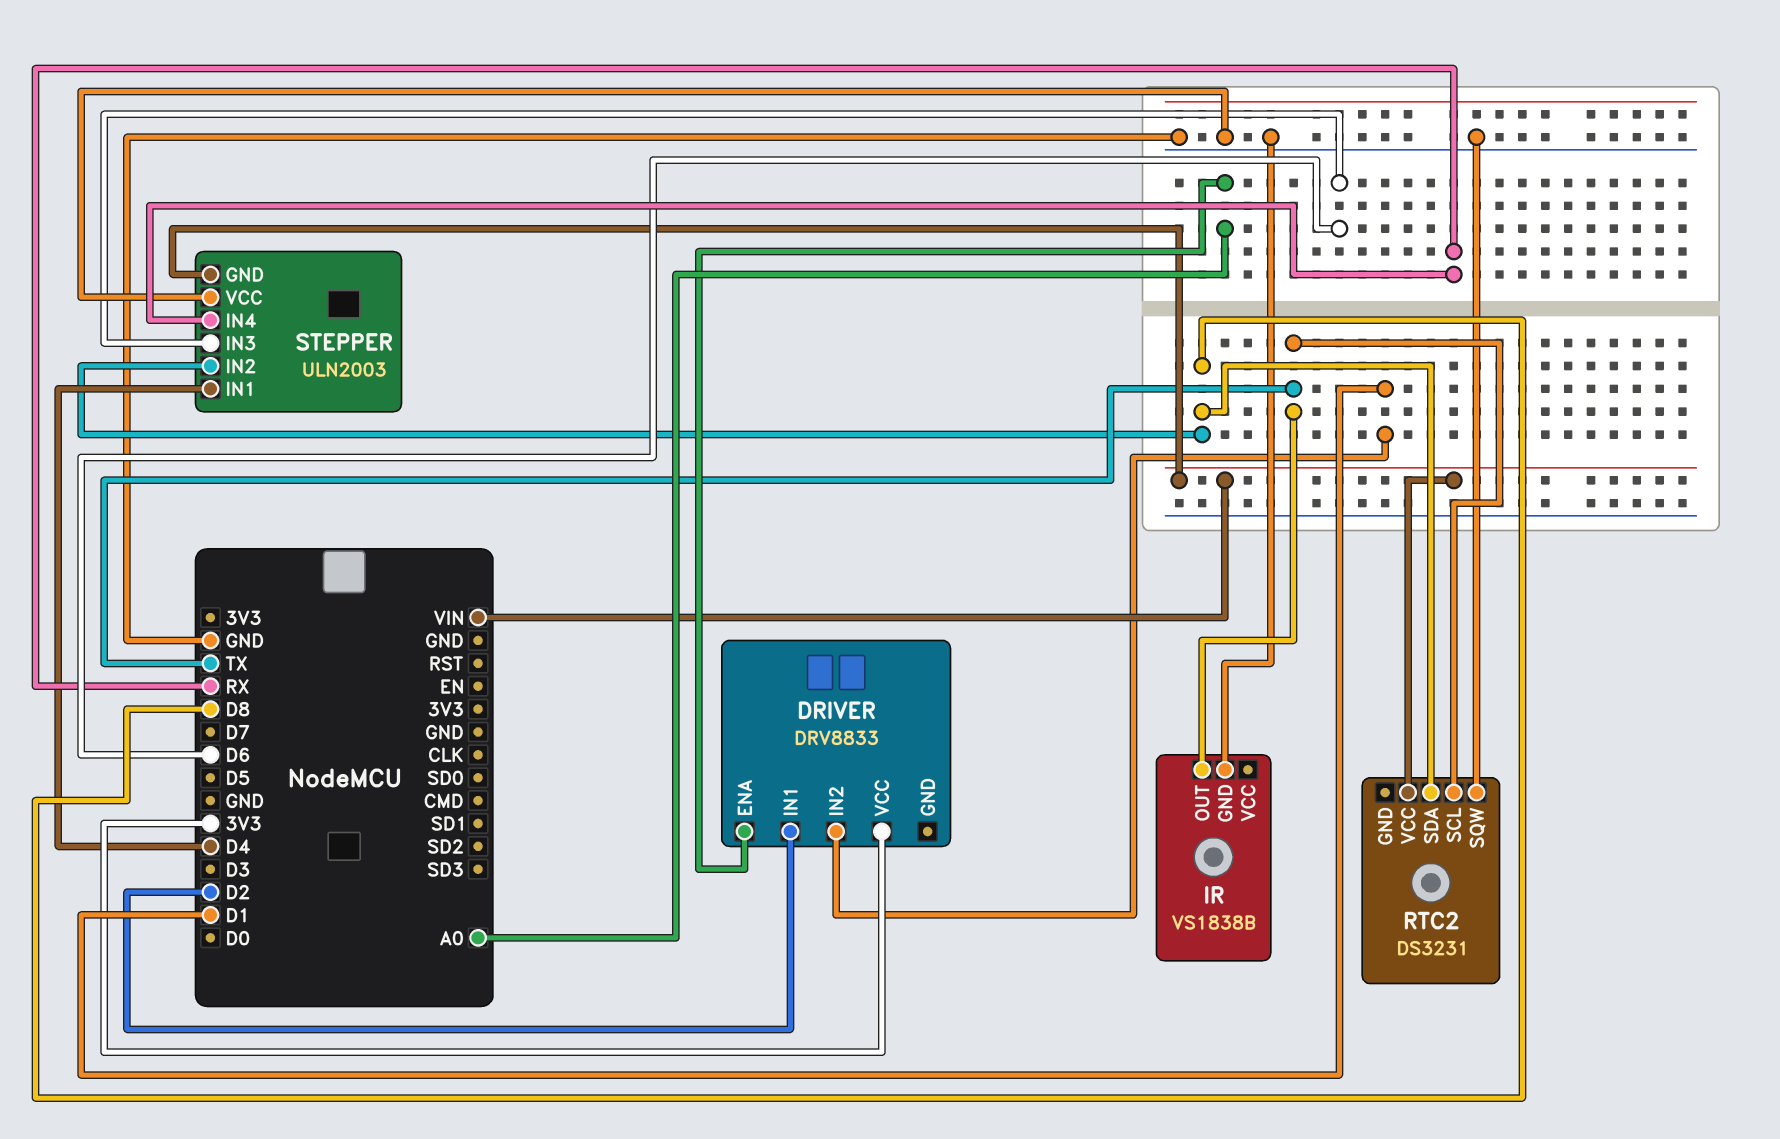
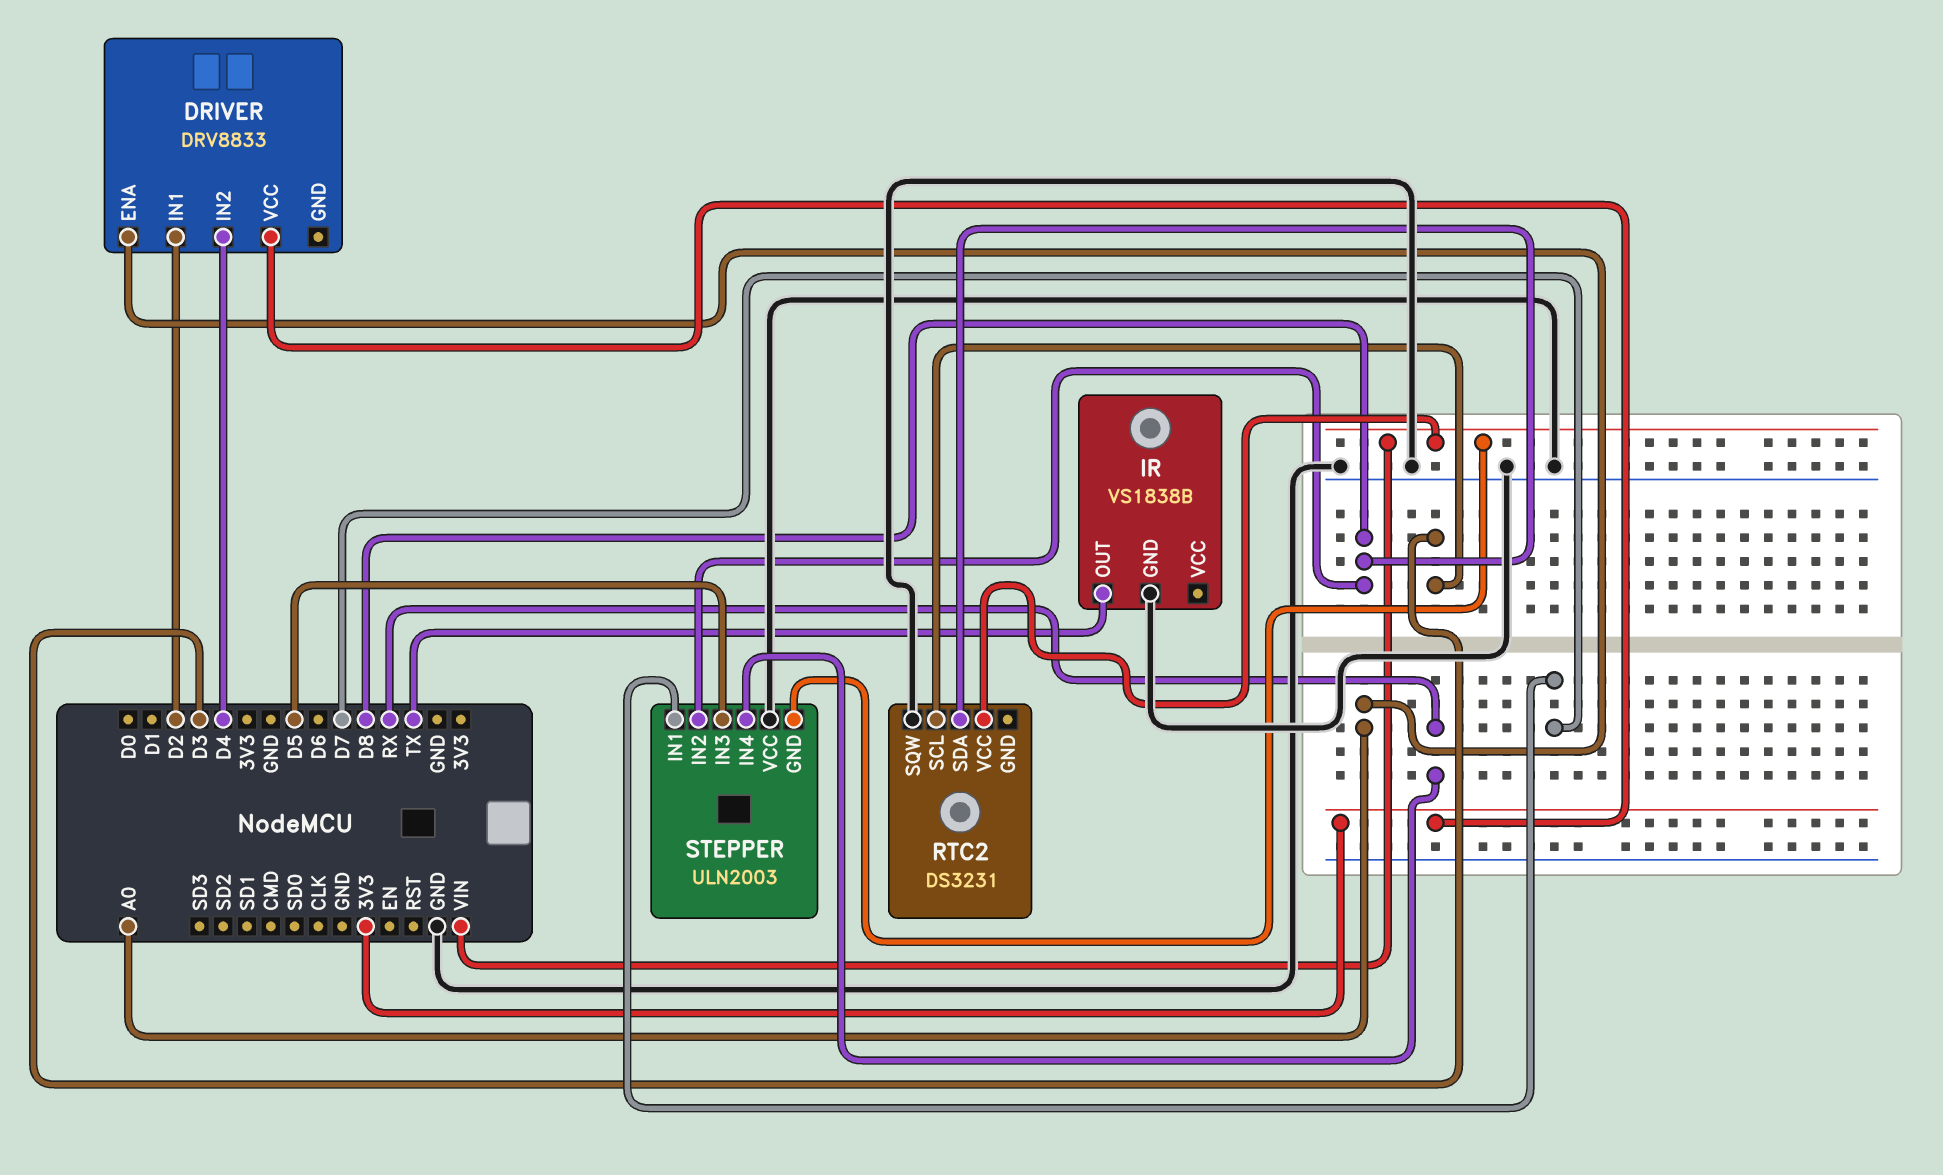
DRIVER pin IN2: D1 -> D4
RTC2 pin SCL: TX -> D3
STEPPER pin IN1: D4 -> D7
STEPPER pin IN3: D6 -> D5

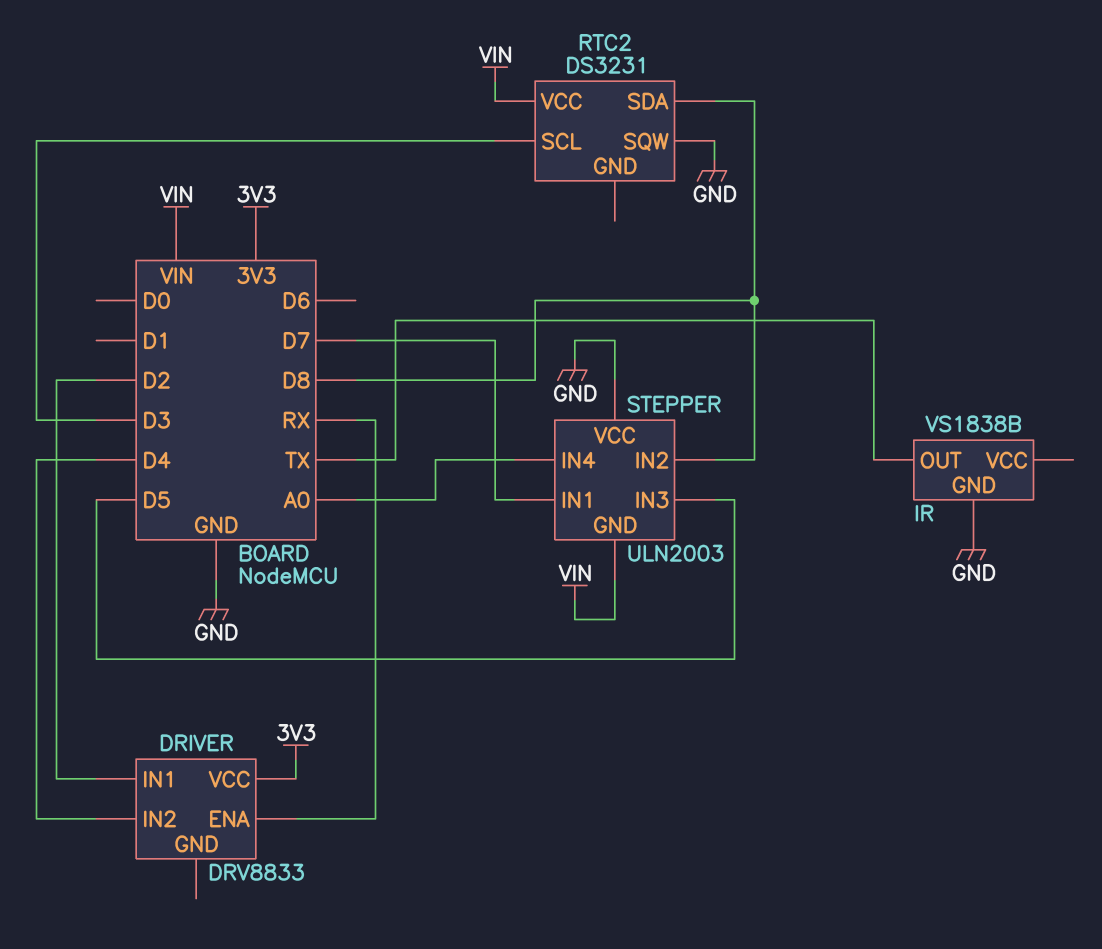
DRIVER pin ENA: A0 -> RX
STEPPER pin IN4: RX -> A0

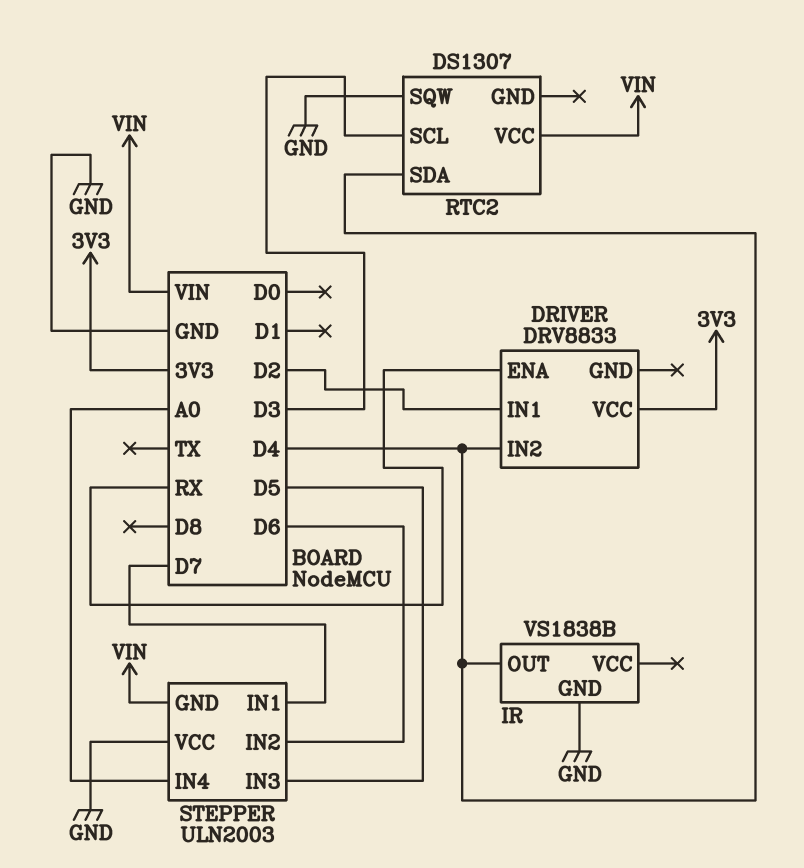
IR pin OUT: TX -> D4
RTC2: DS3231 -> DS1307
RTC2 pin SDA: D8 -> D4
STEPPER pin IN2: D8 -> D6

